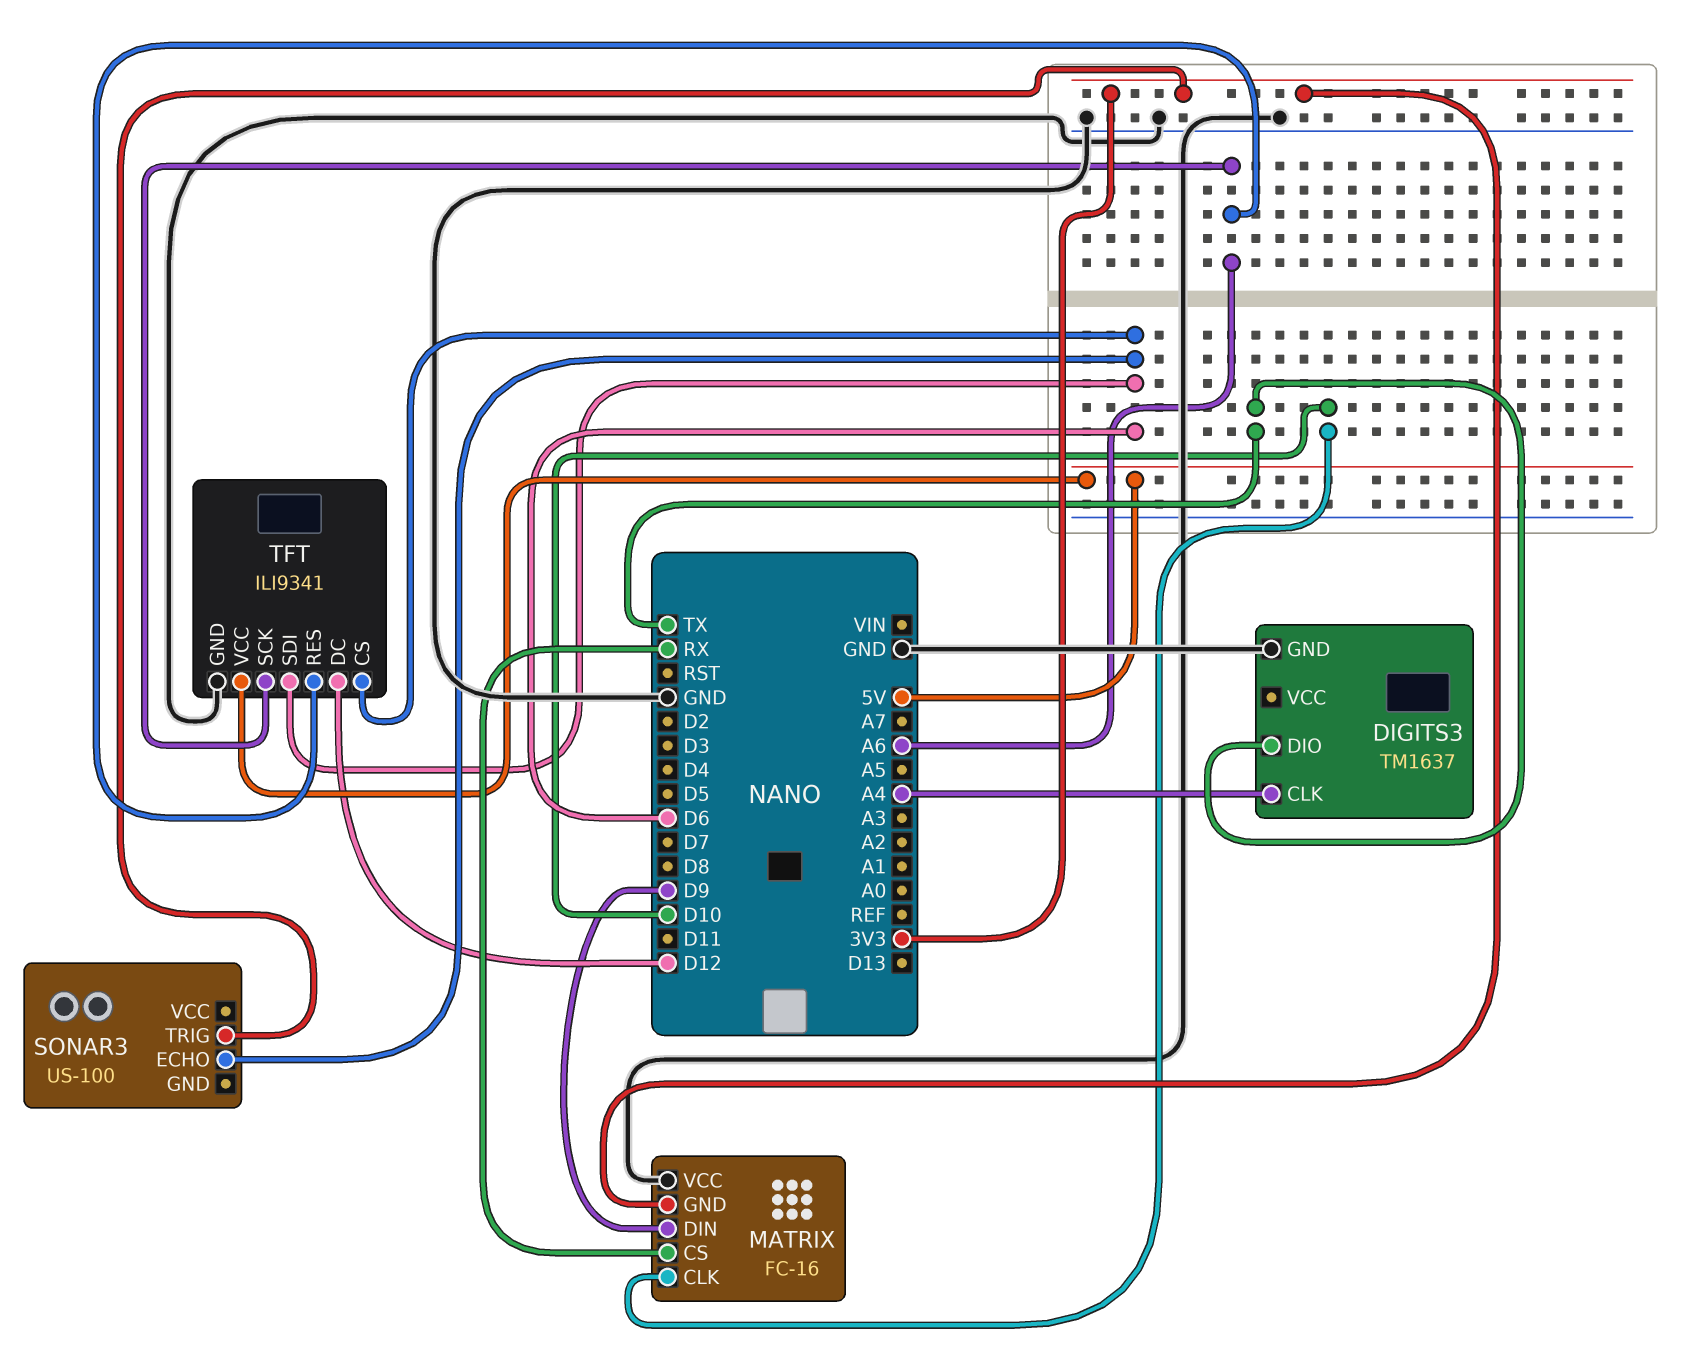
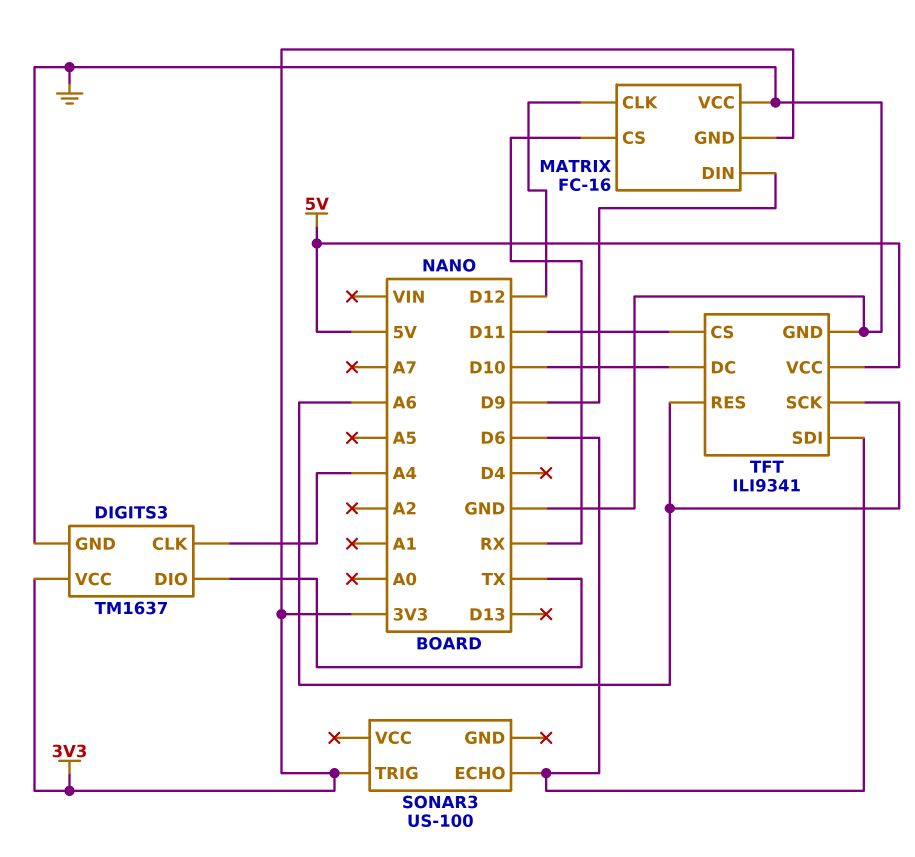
DIGITS3 pin VCC: none -> 3V3
MATRIX pin CLK: D10 -> D12
TFT pin CS: D6 -> D11
TFT pin DC: D12 -> D10

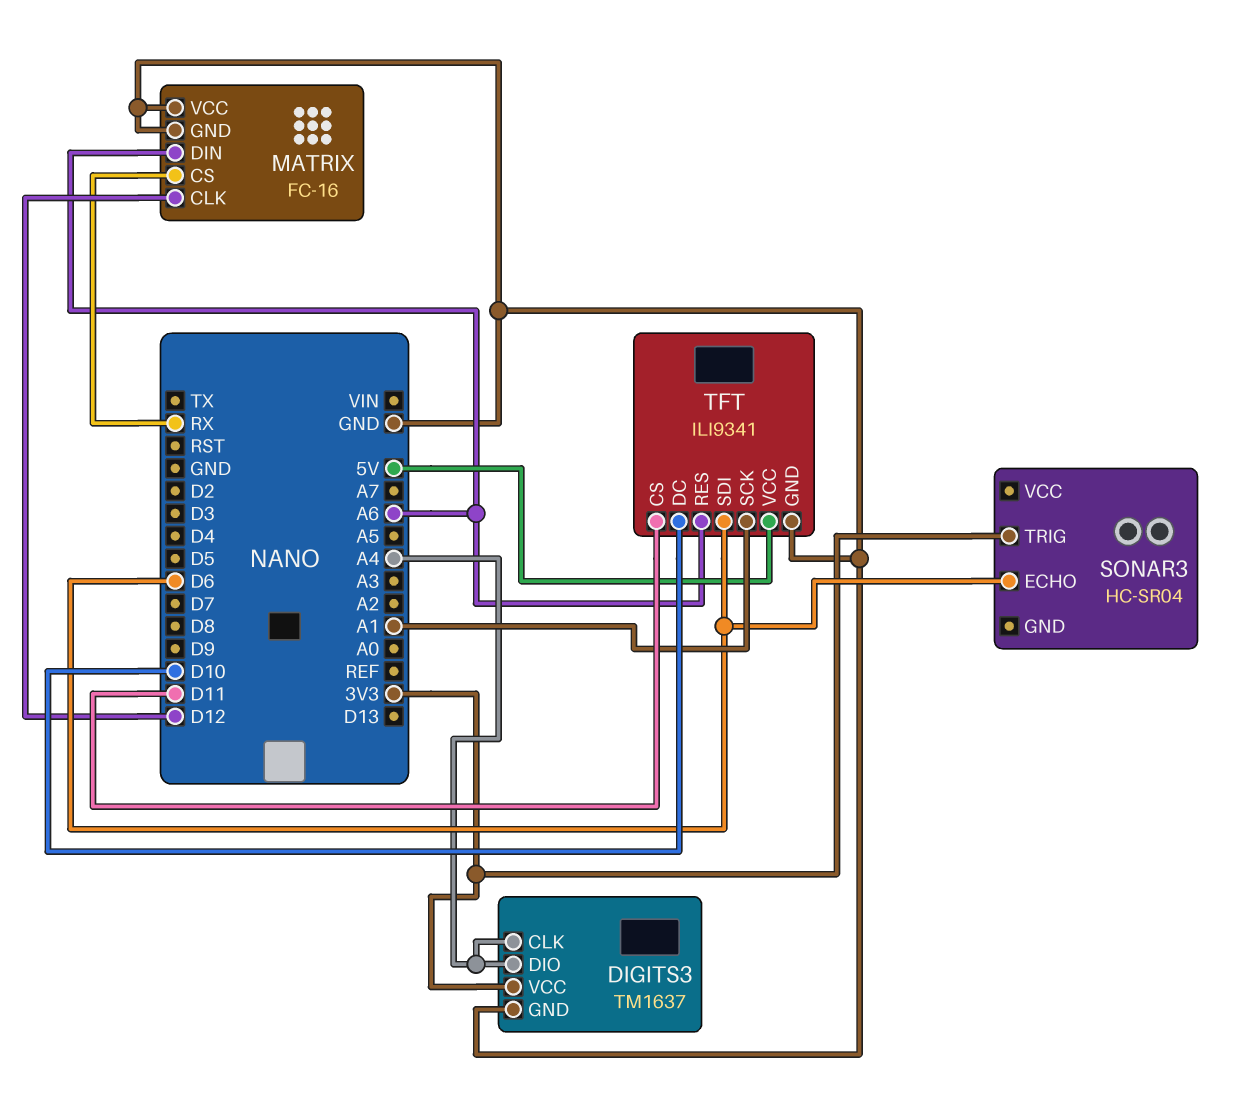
DIGITS3 pin DIO: TX -> A4
MATRIX pin DIN: D9 -> A6
MATRIX pin GND: 3V3 -> GND
SONAR3: US-100 -> HC-SR04
TFT pin SCK: A6 -> A1

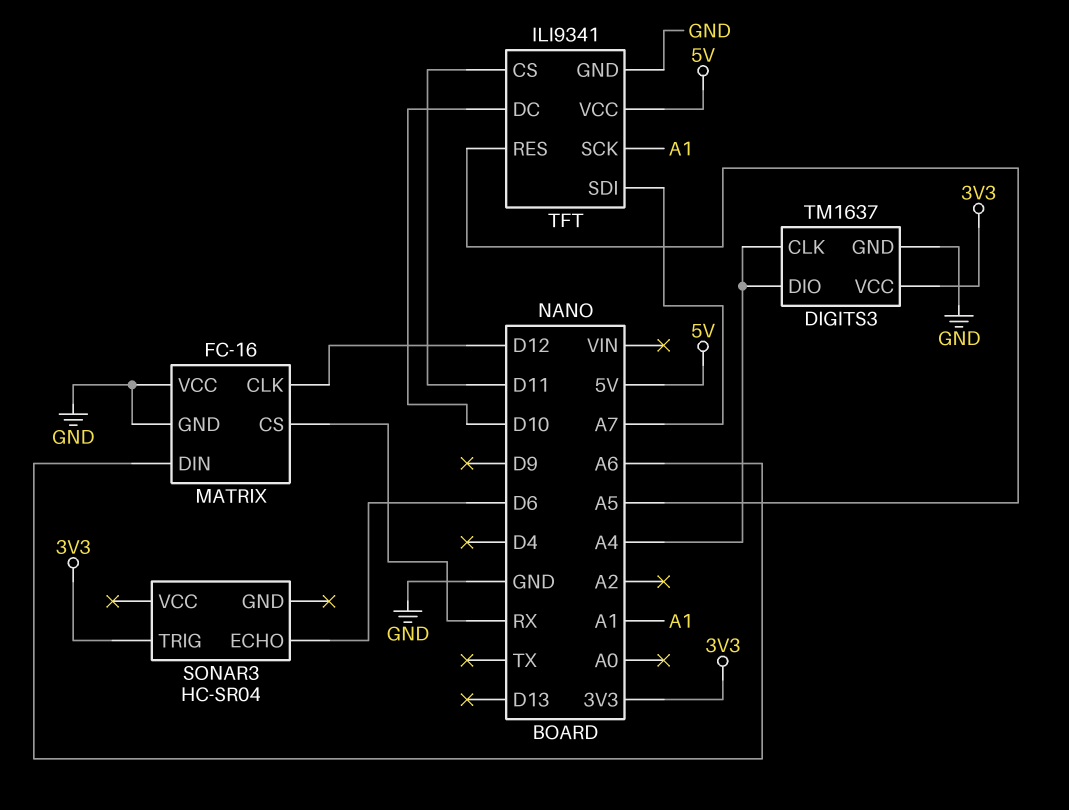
TFT pin RES: A6 -> A5
TFT pin SDI: D6 -> A7

